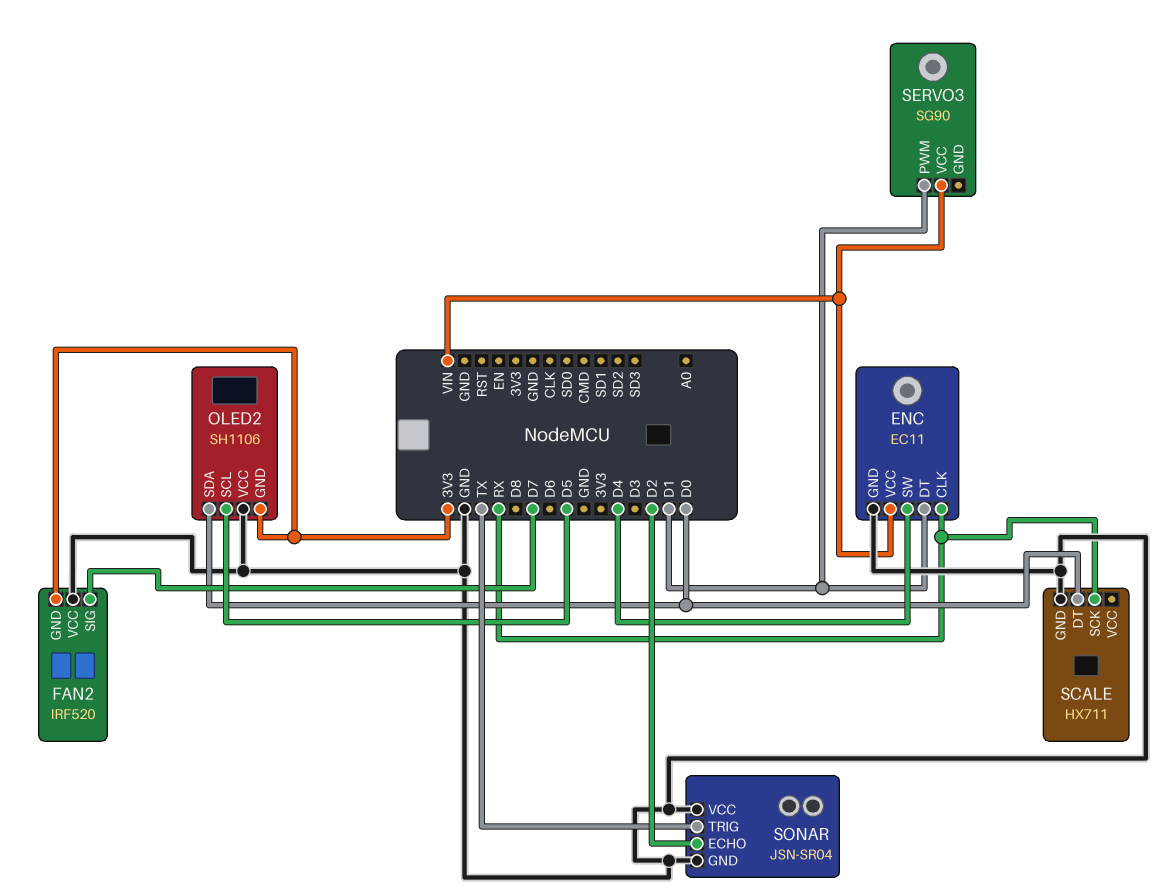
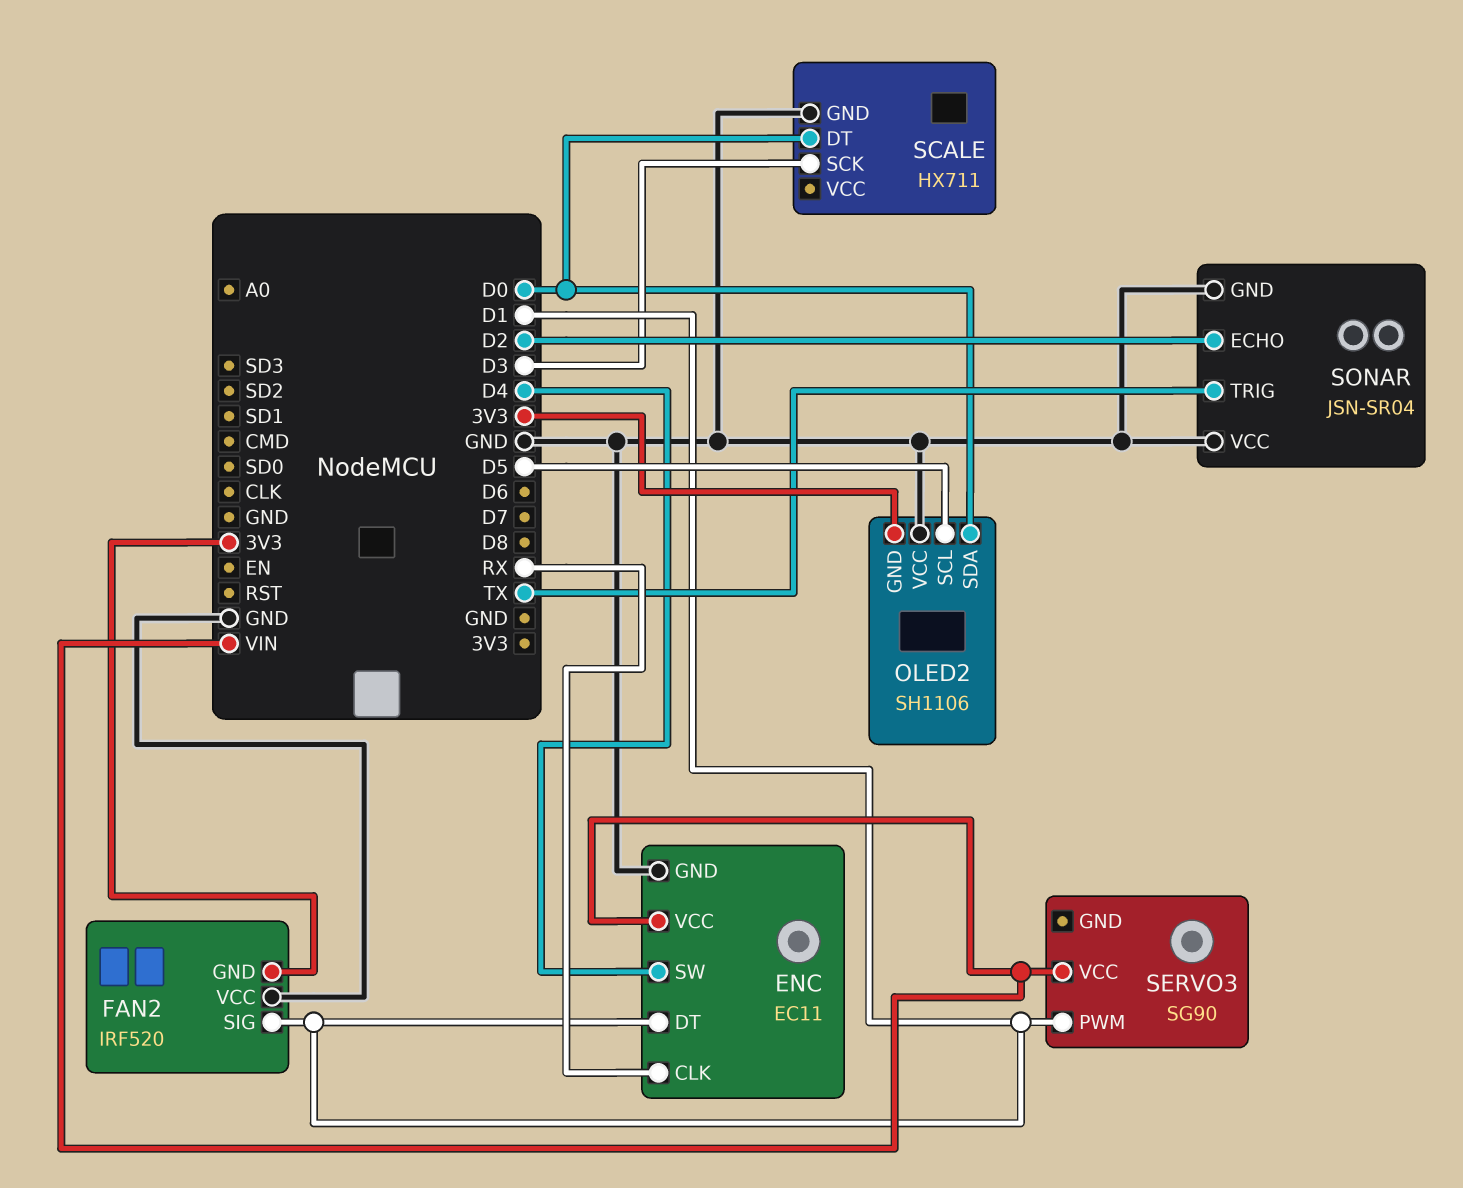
FAN2 pin SIG: D7 -> D1
SCALE pin SCK: RX -> D3

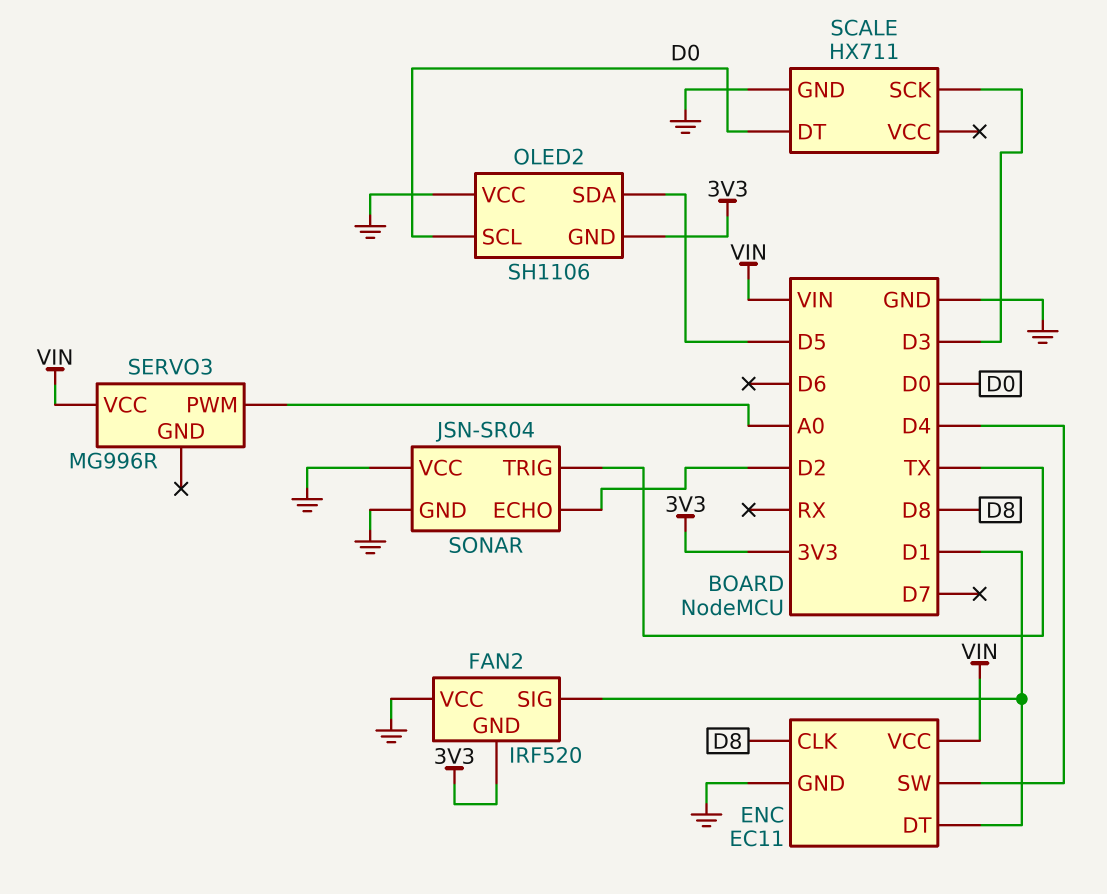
ENC pin CLK: RX -> D8
OLED2 pin SCL: D5 -> D0
OLED2 pin SDA: D0 -> D5
SERVO3: SG90 -> MG996R
SERVO3 pin PWM: D1 -> A0

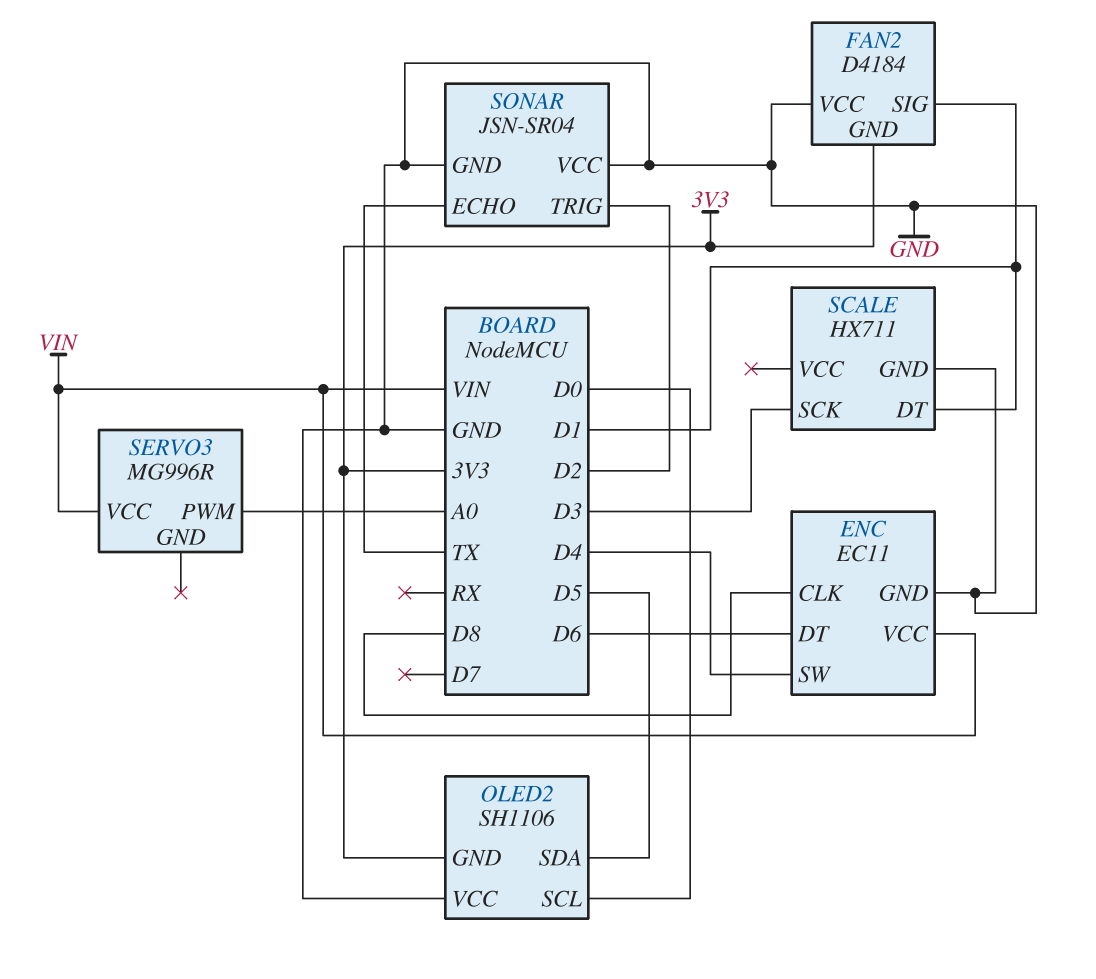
ENC pin DT: D1 -> D6
FAN2: IRF520 -> D4184
SCALE pin DT: D0 -> D1
SONAR pin ECHO: D2 -> TX
SONAR pin TRIG: TX -> D2

